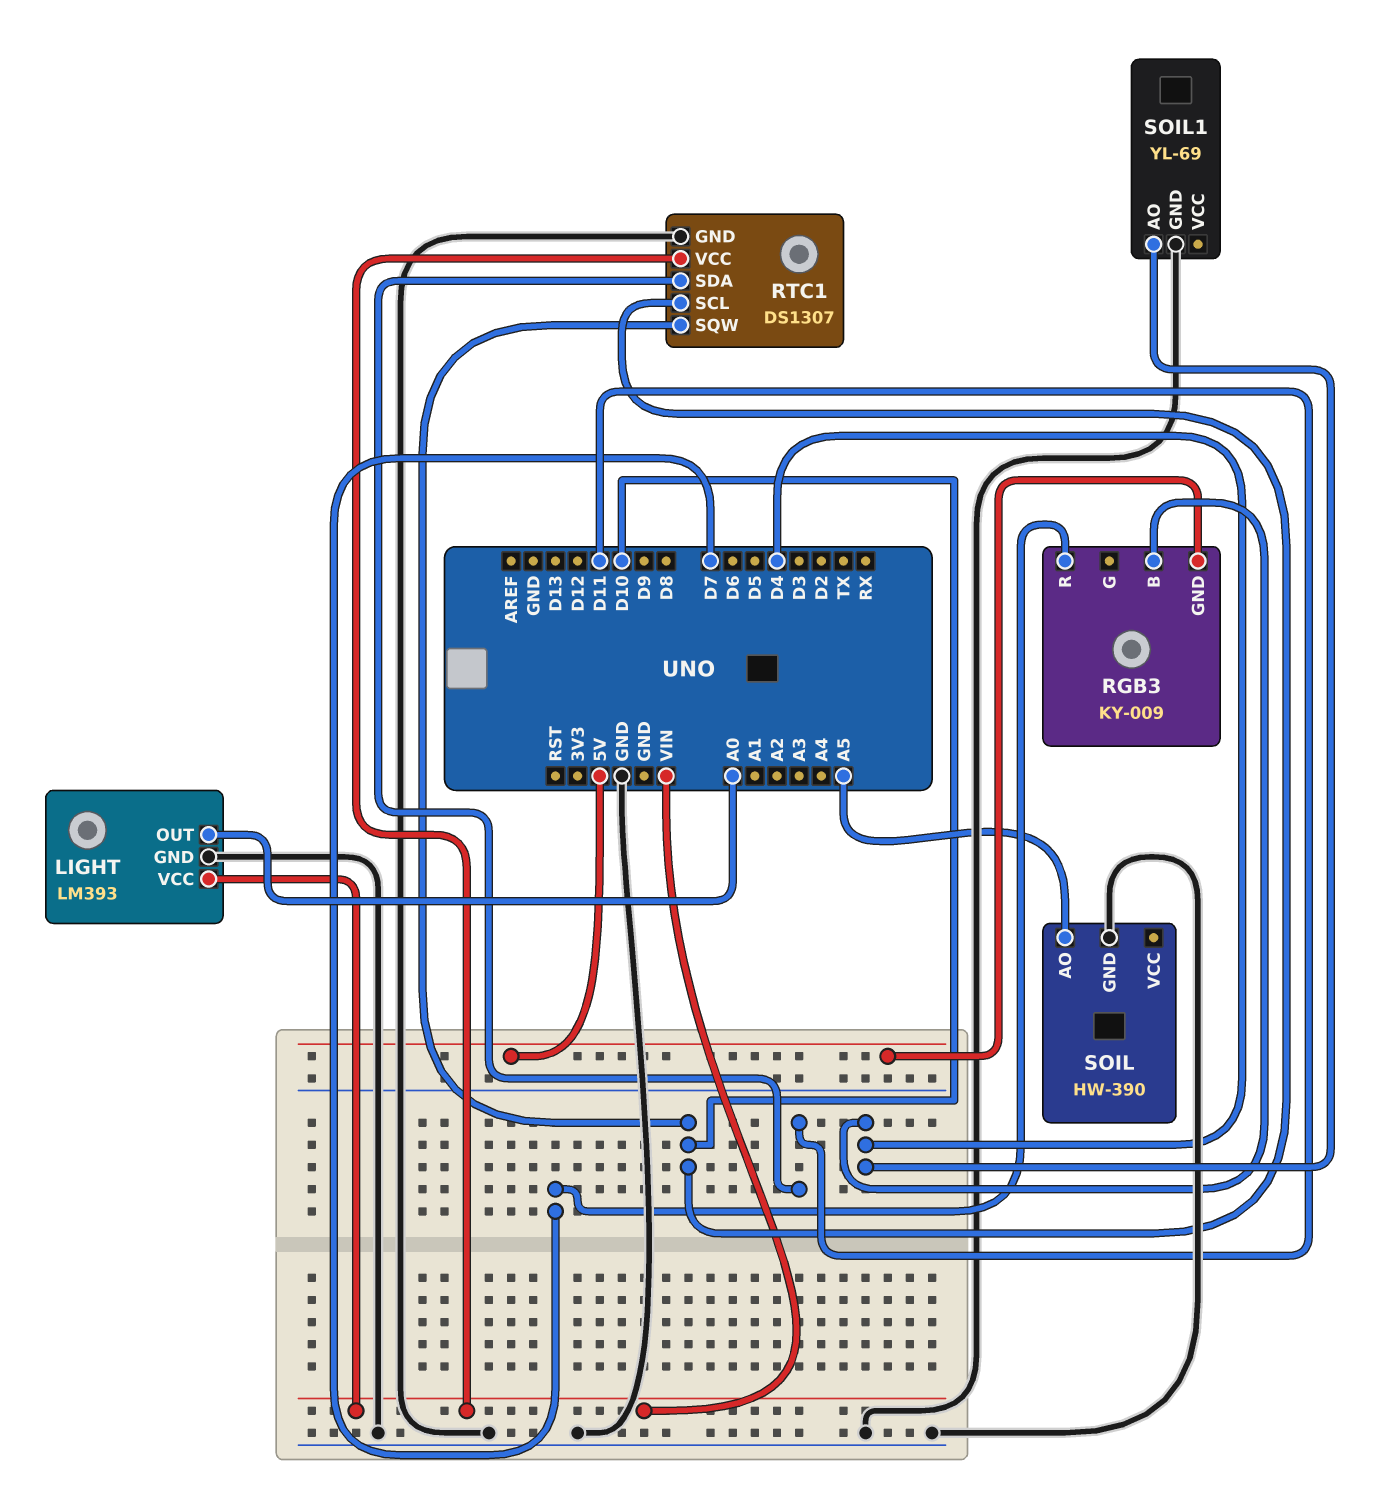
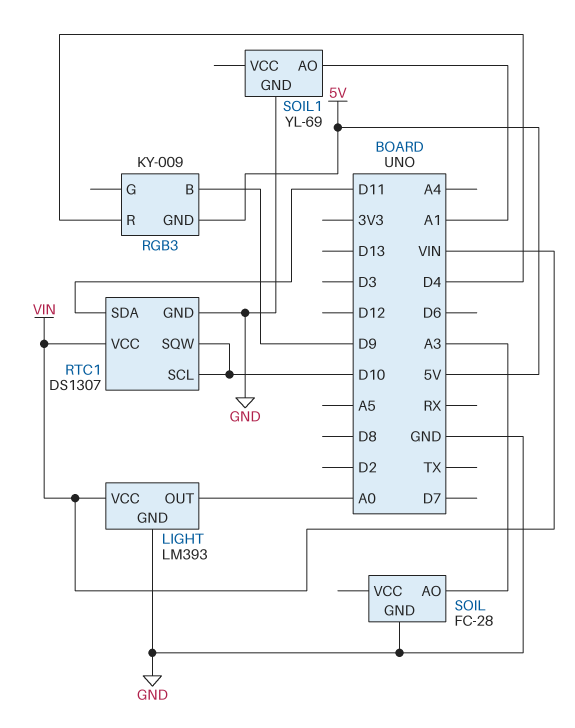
RGB3 pin B: D4 -> D9
RGB3 pin R: D7 -> D4
SOIL: HW-390 -> FC-28
SOIL pin AO: A5 -> A3
SOIL1 pin AO: D4 -> A1

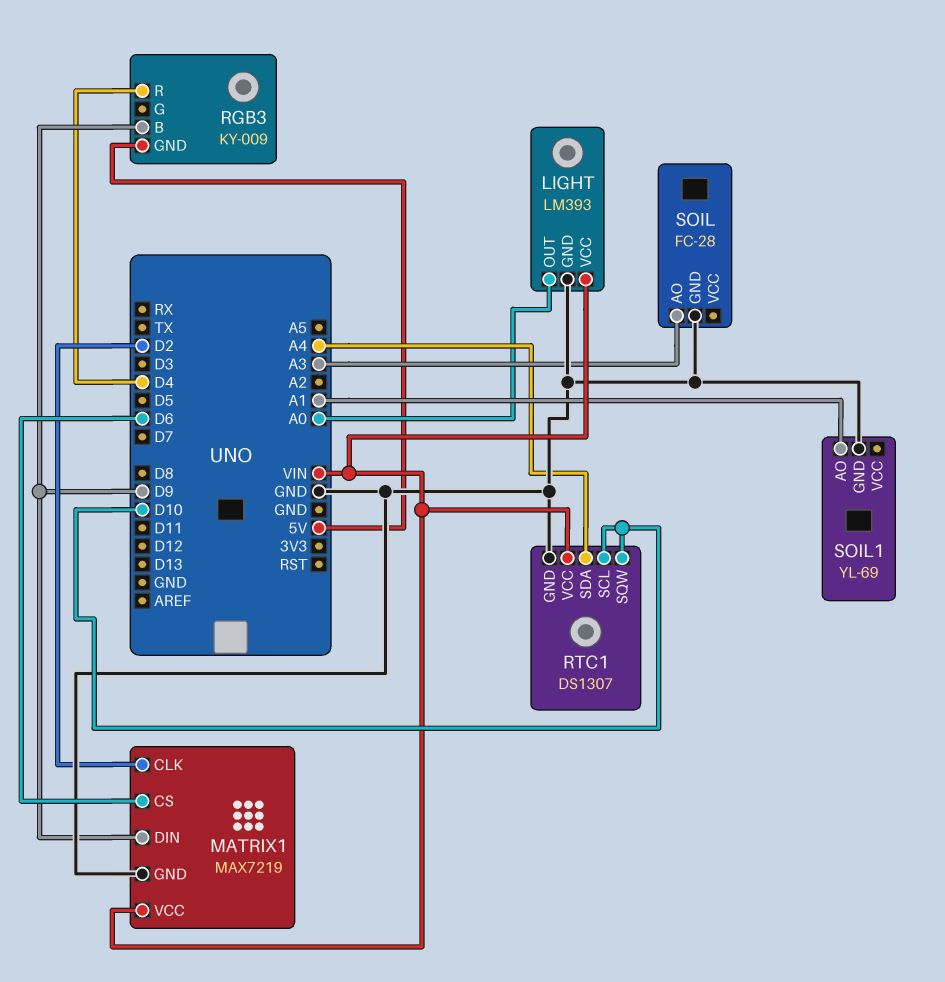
MATRIX1: none -> MAX7219
MATRIX1 pin CLK: none -> D2
MATRIX1 pin CS: none -> D6
MATRIX1 pin DIN: none -> D9
MATRIX1 pin GND: none -> GND
MATRIX1 pin VCC: none -> VIN
RTC1 pin SDA: D11 -> A4

